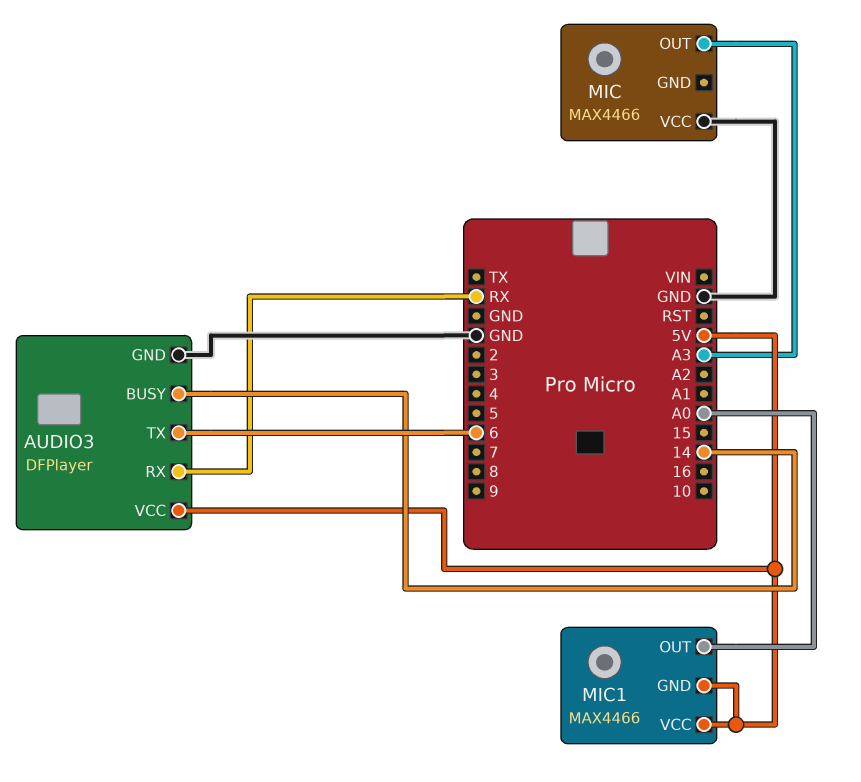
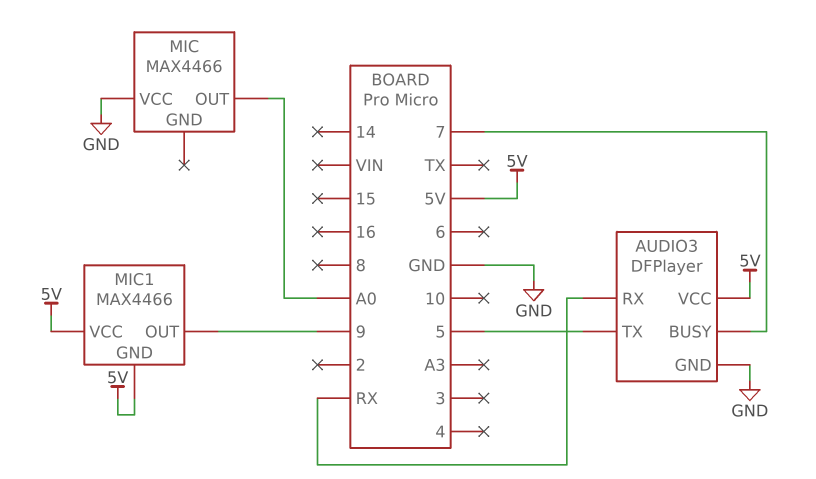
AUDIO3 pin BUSY: 14 -> 7
AUDIO3 pin TX: 6 -> 5
MIC pin OUT: A3 -> A0
MIC1 pin OUT: A0 -> 9

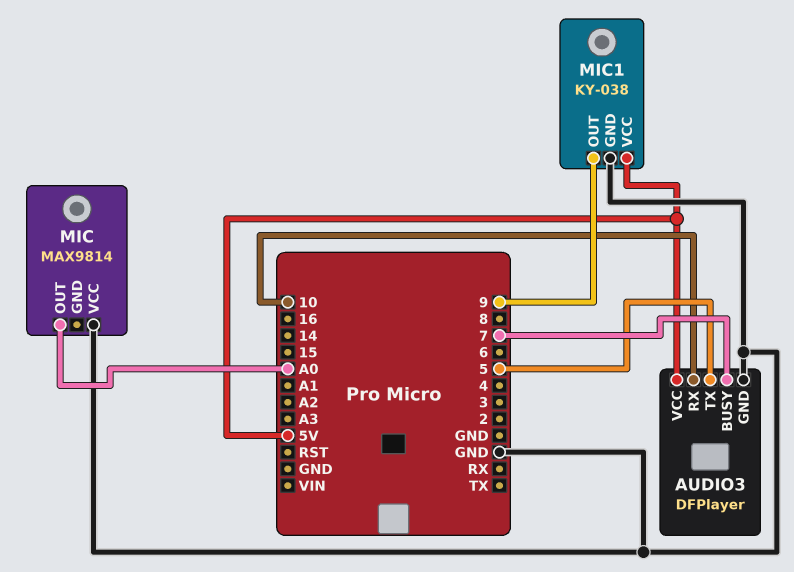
AUDIO3 pin RX: RX -> 10
MIC: MAX4466 -> MAX9814
MIC1: MAX4466 -> KY-038
MIC1 pin GND: 5V -> GND

